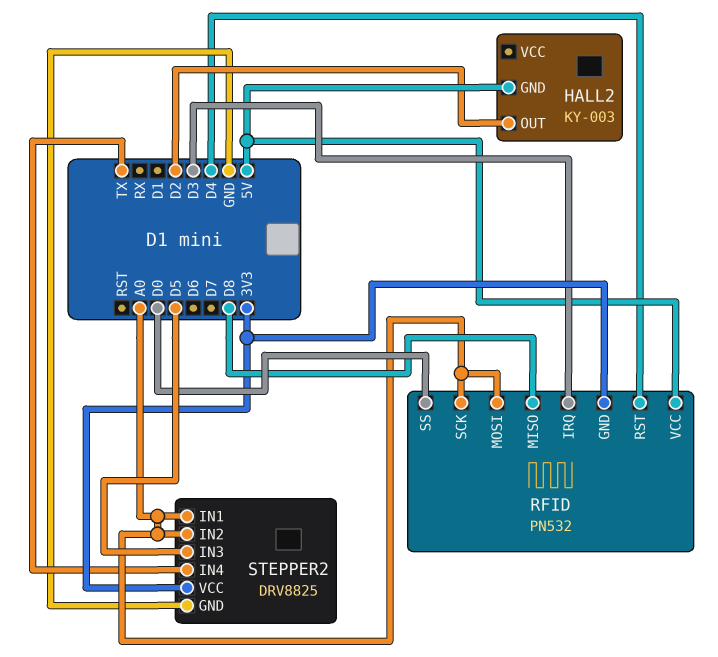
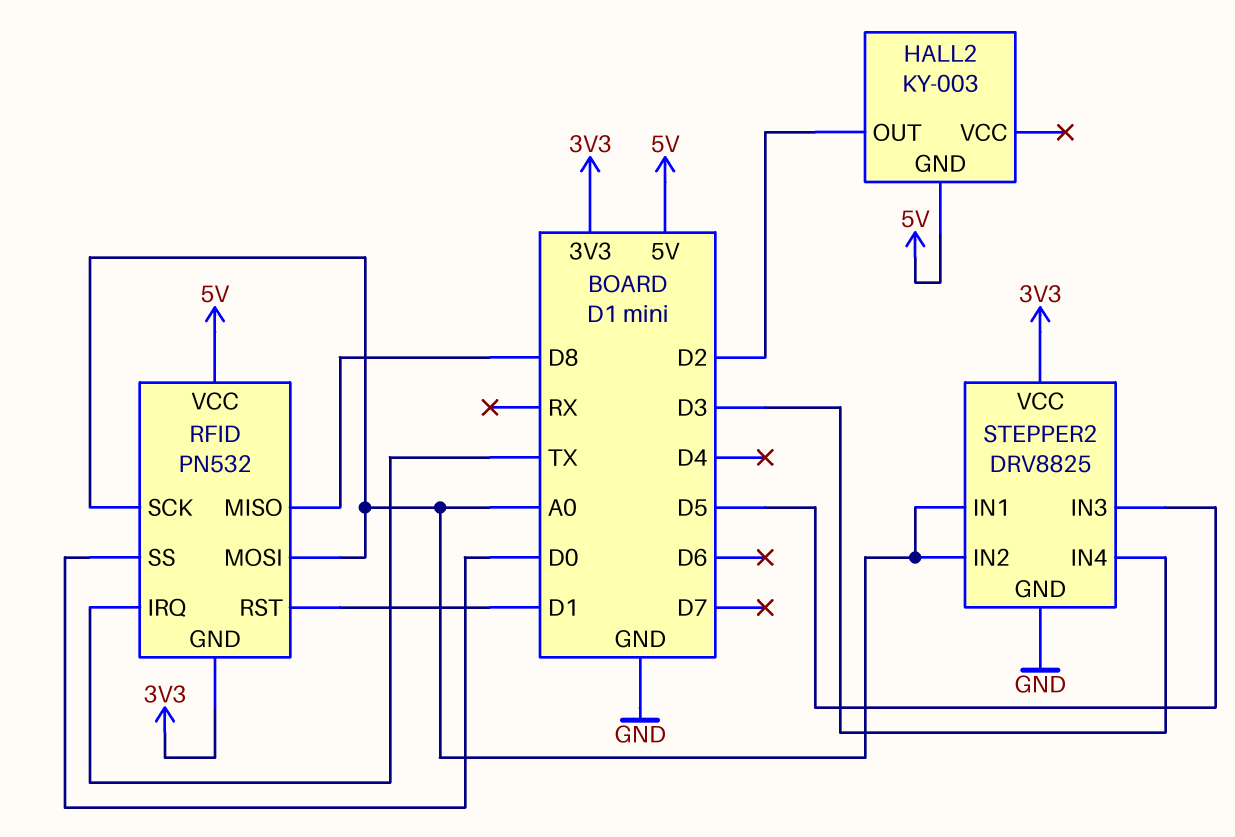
RFID pin IRQ: D3 -> TX
RFID pin RST: D4 -> D1
STEPPER2 pin IN4: TX -> D3

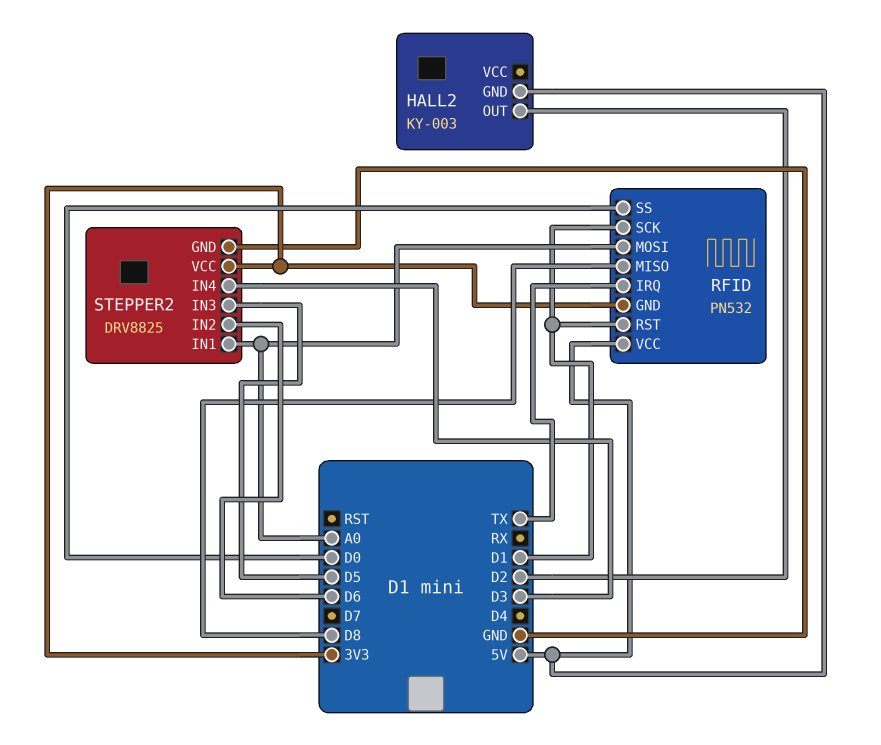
RFID pin SCK: A0 -> D1
STEPPER2 pin IN2: A0 -> D6

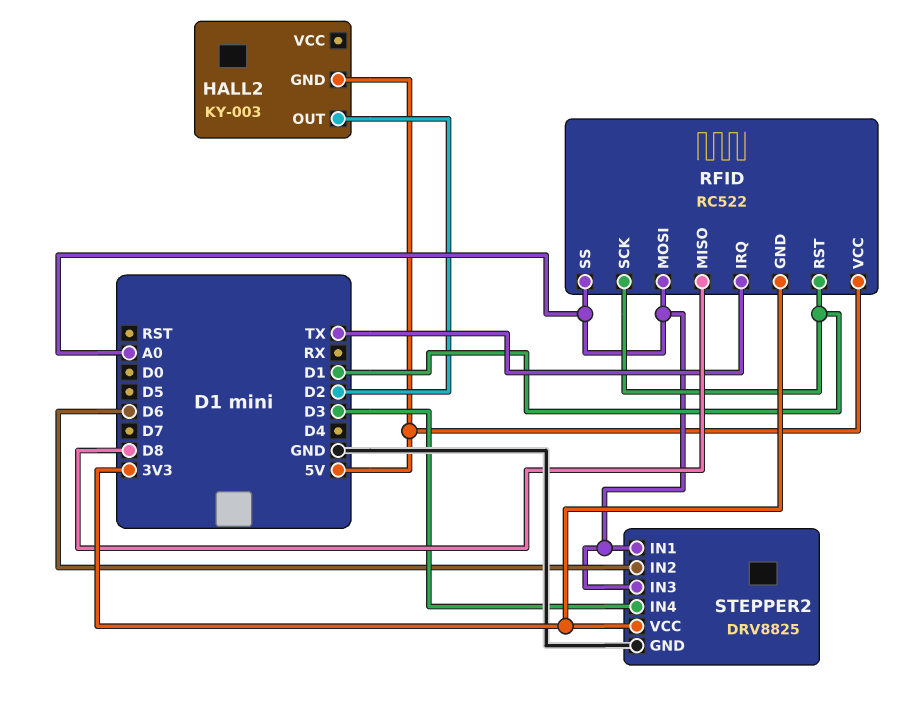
RFID: PN532 -> RC522
RFID pin SS: D0 -> A0
STEPPER2 pin IN3: D5 -> A0

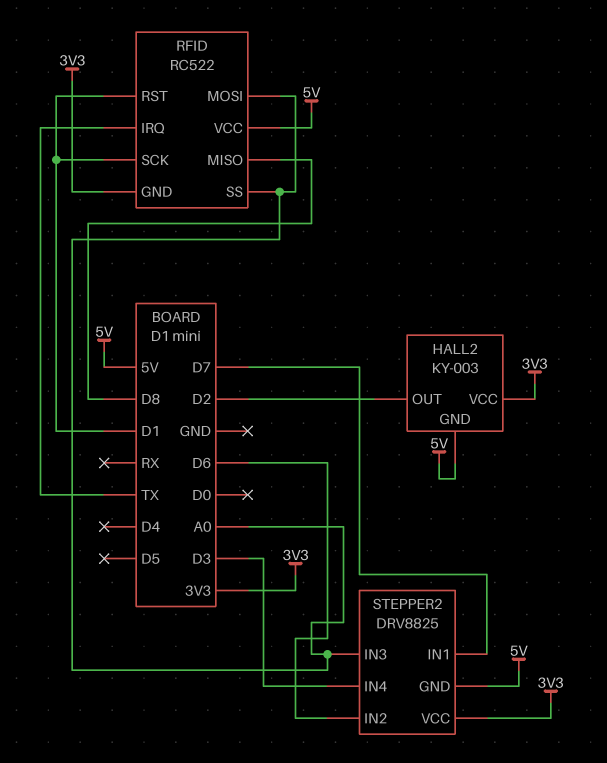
HALL2 pin VCC: none -> 3V3
STEPPER2 pin GND: GND -> 5V
STEPPER2 pin IN1: A0 -> D7

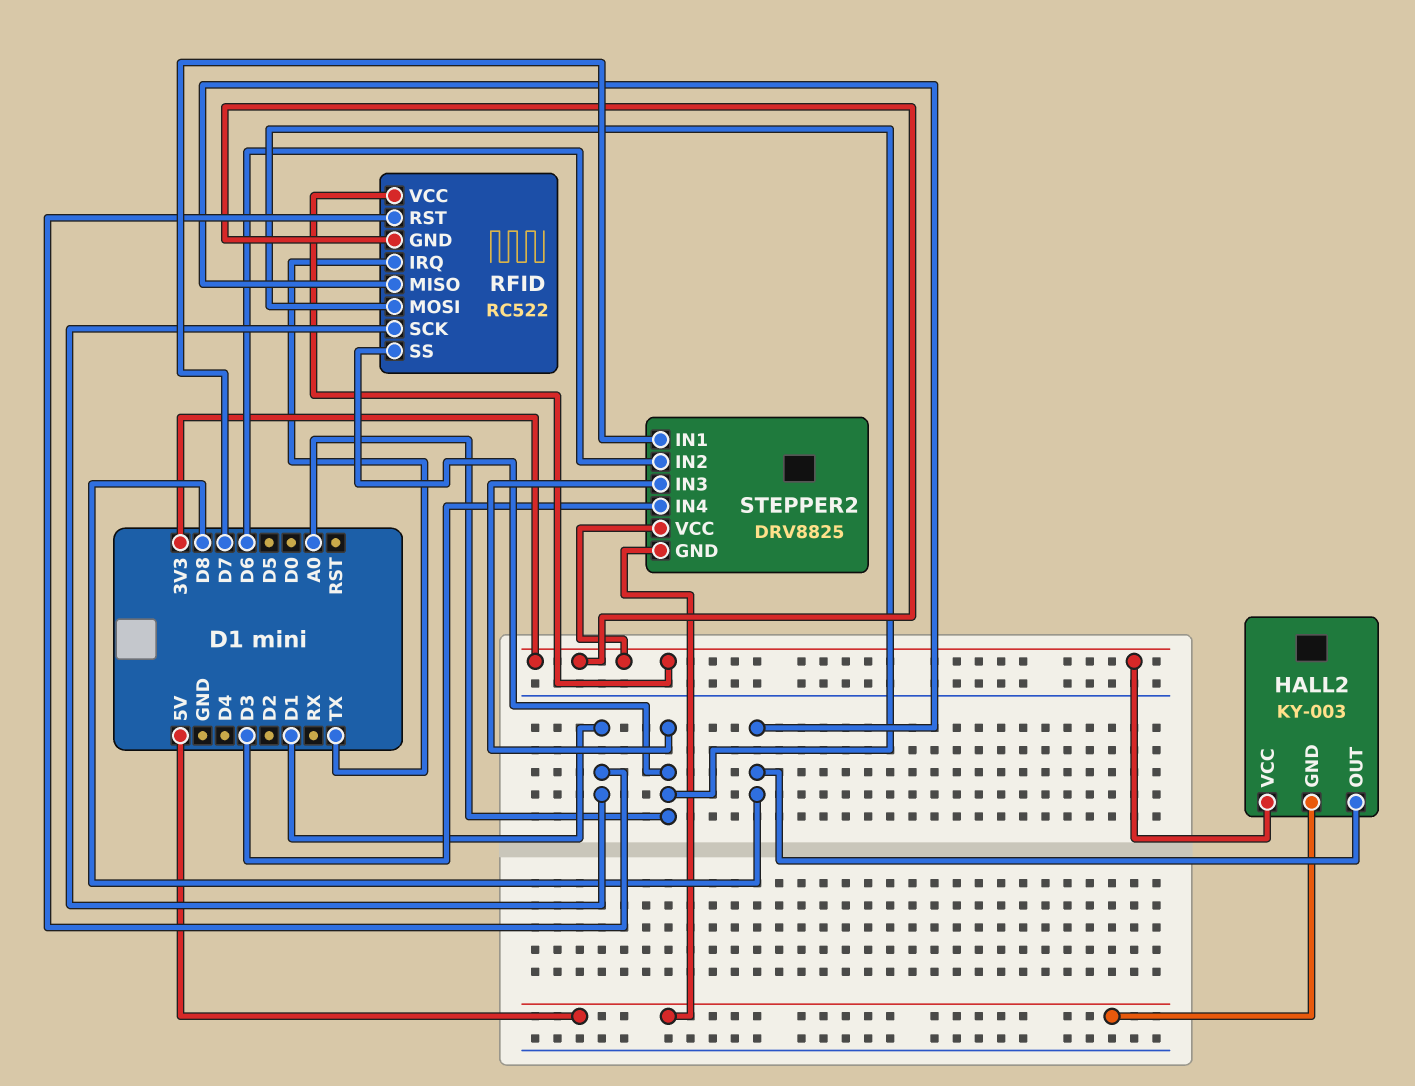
HALL2 pin OUT: D2 -> D8
RFID pin VCC: 5V -> 3V3

